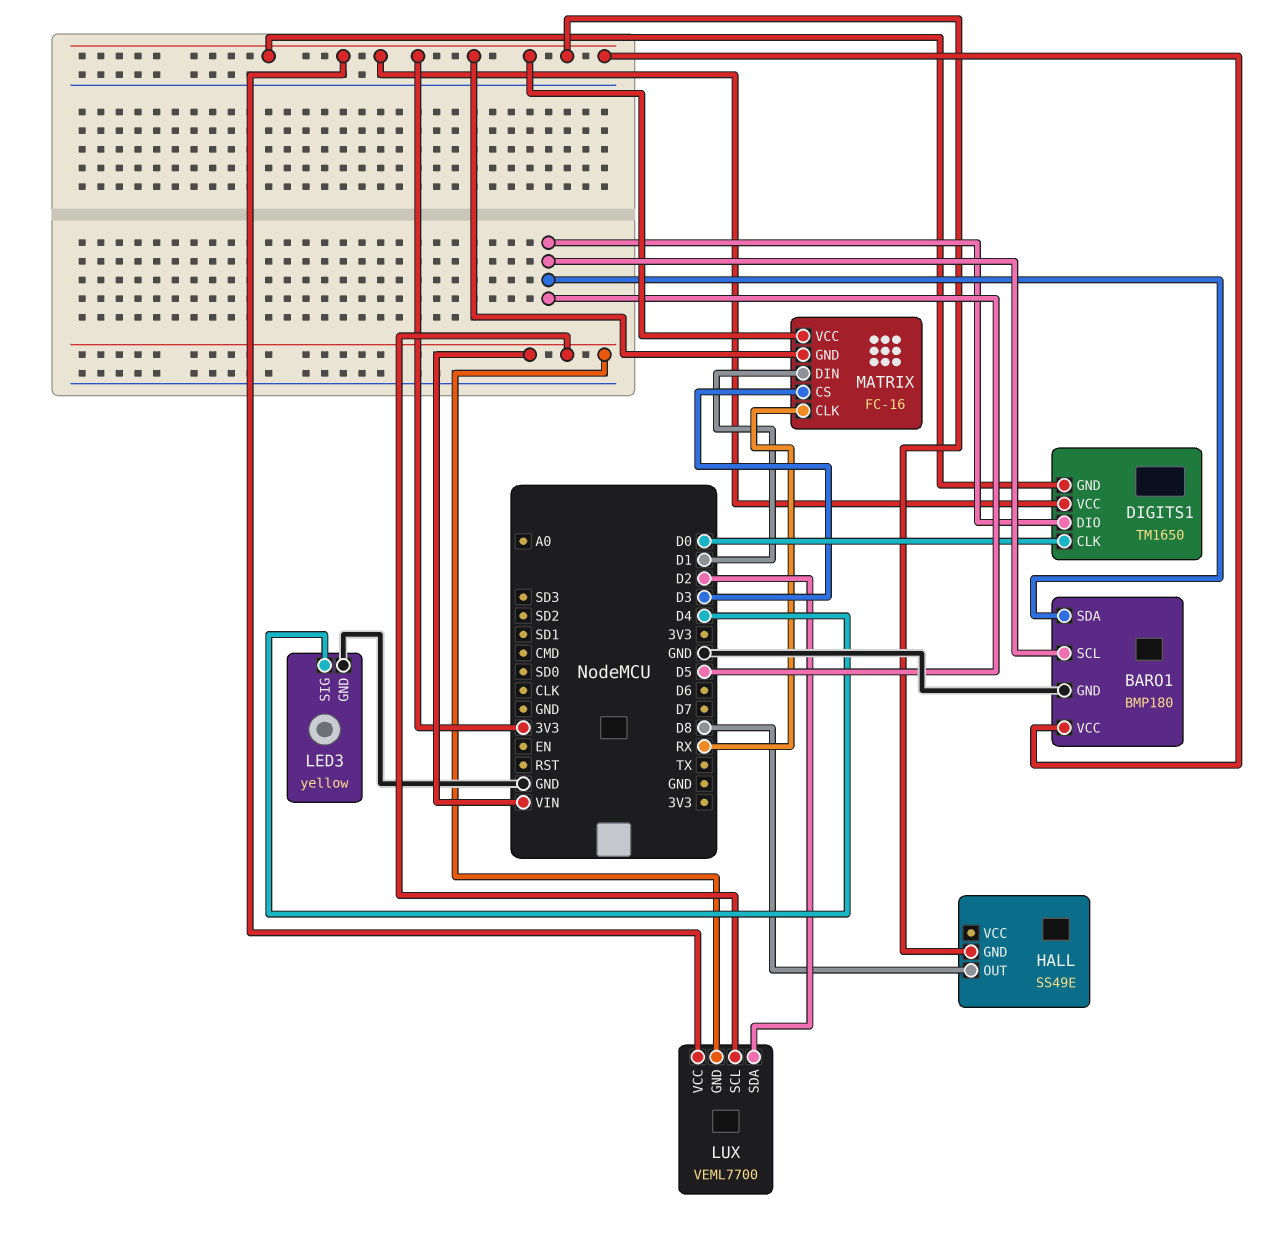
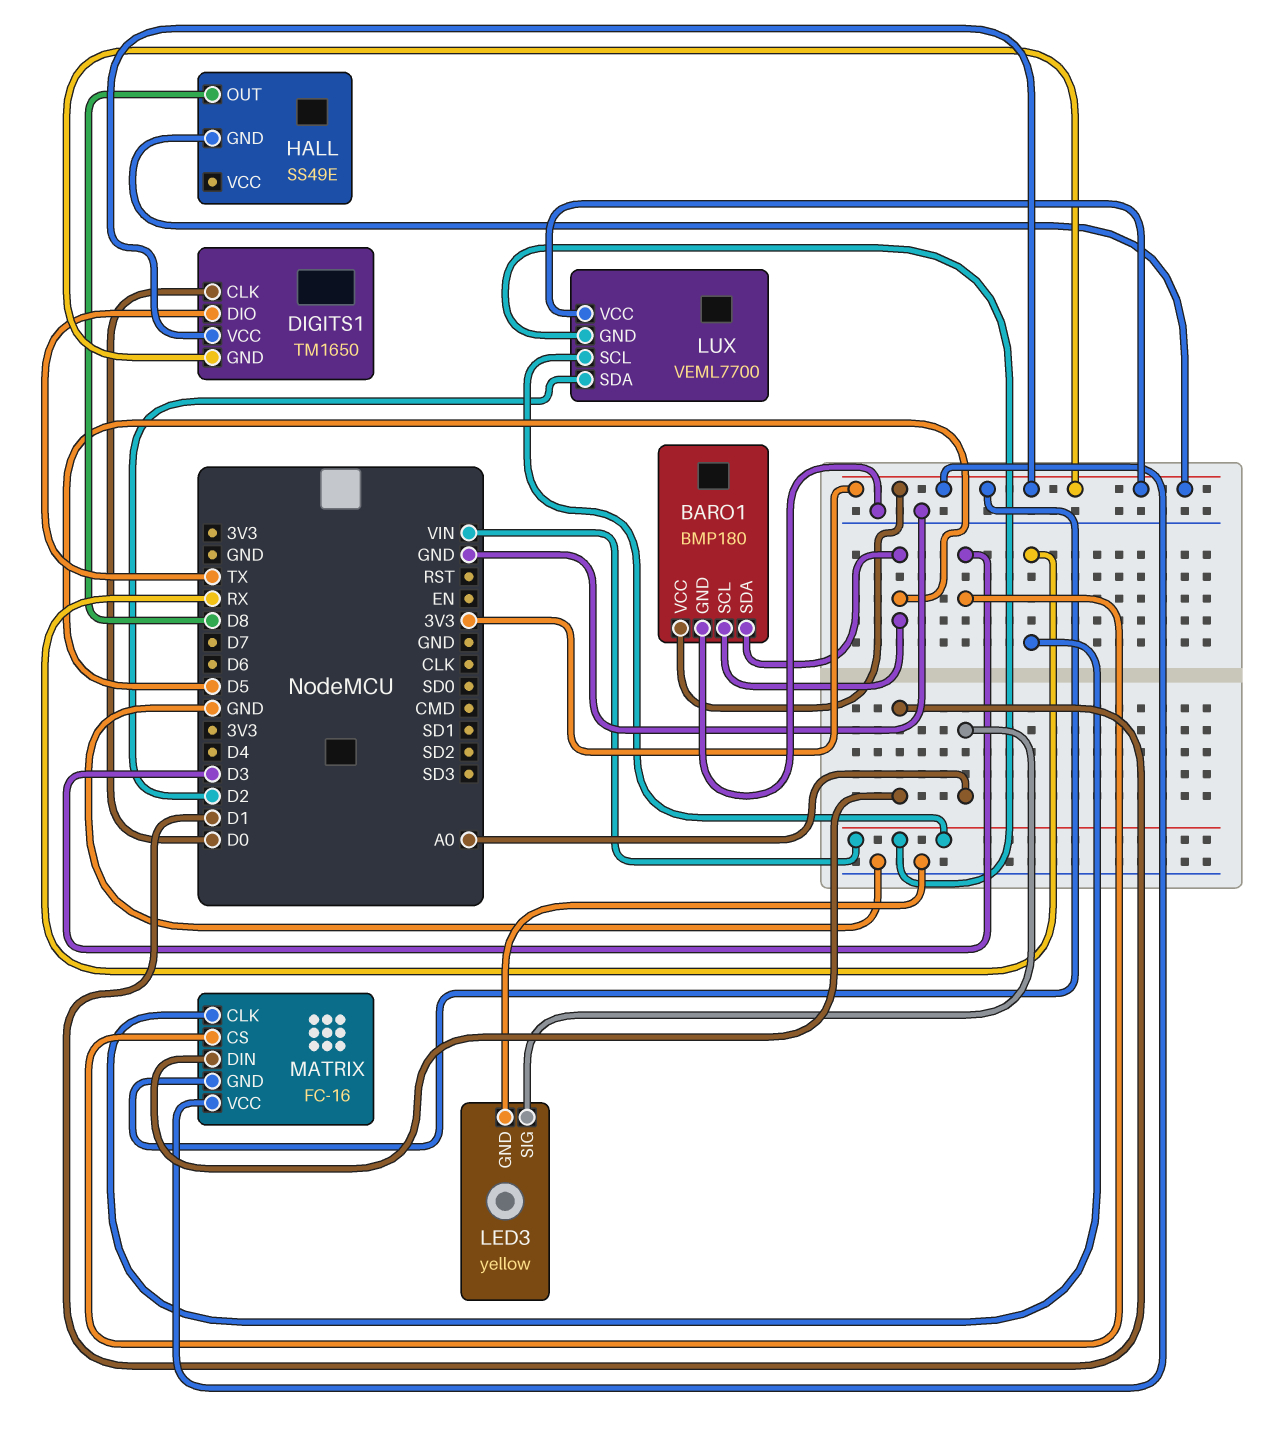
DIGITS1 pin DIO: D5 -> TX
LED3 pin SIG: D4 -> A0

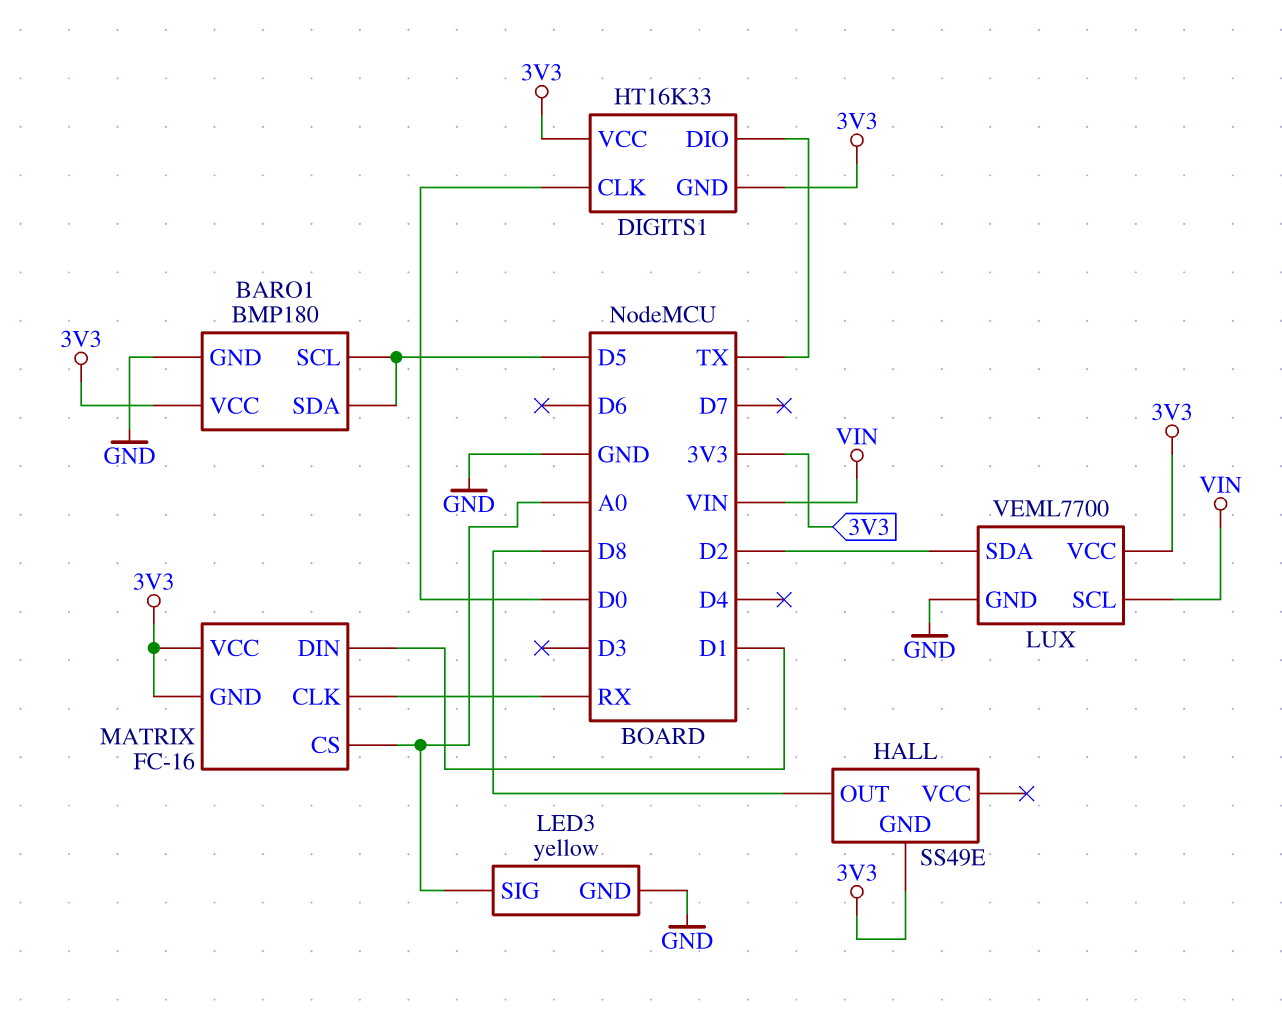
DIGITS1: TM1650 -> HT16K33
LUX pin GND: VIN -> GND
MATRIX pin CS: D3 -> A0

